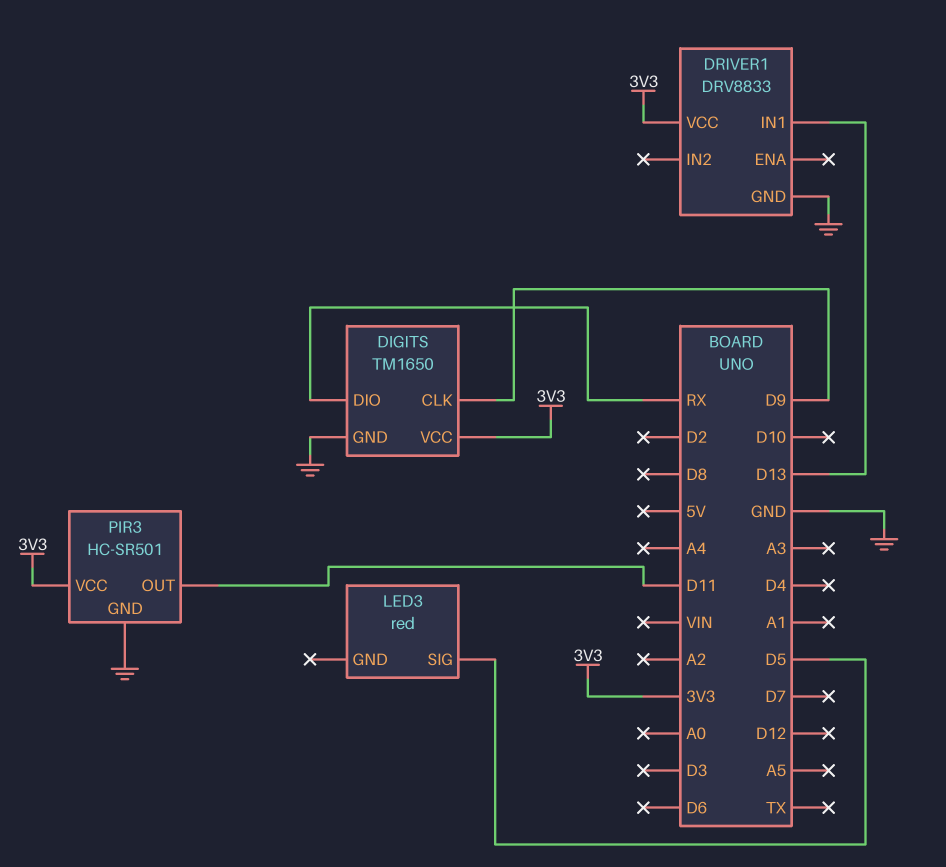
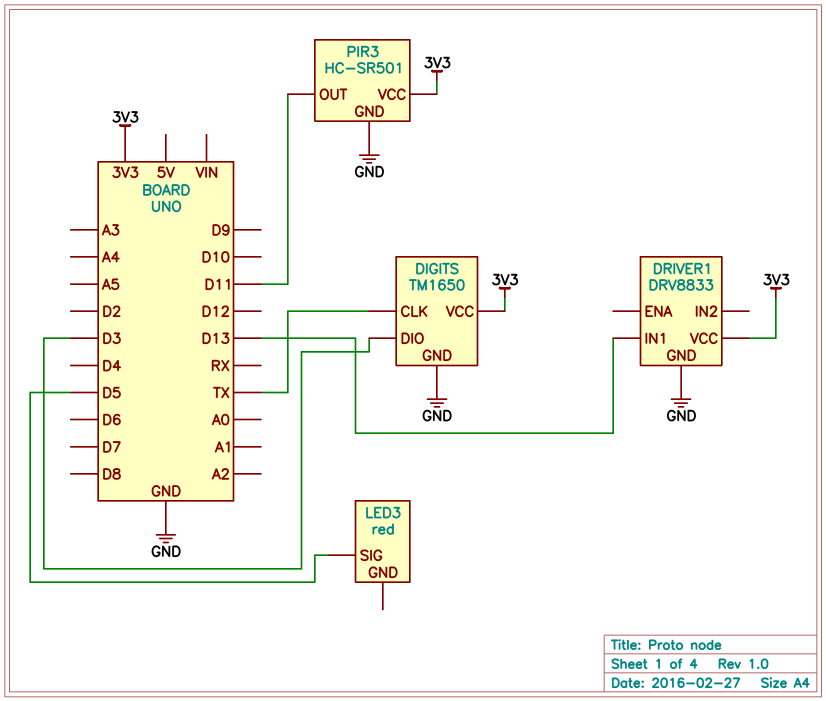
DIGITS pin CLK: D9 -> TX
DIGITS pin DIO: RX -> D3

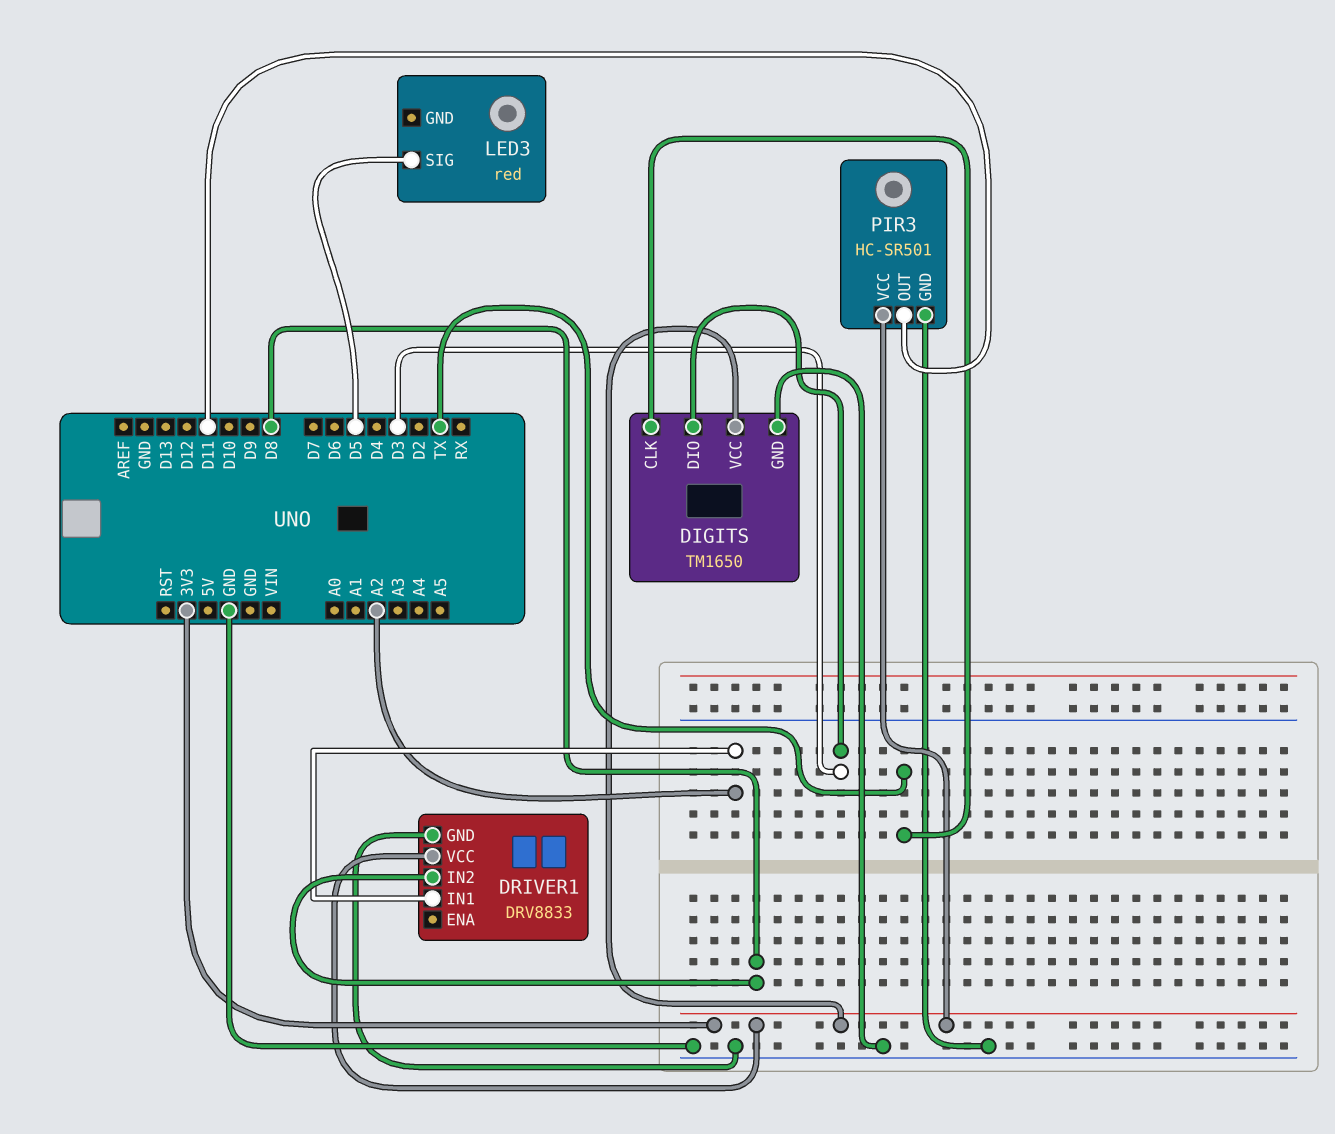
DRIVER1 pin IN1: D13 -> A2
DRIVER1 pin IN2: none -> D8

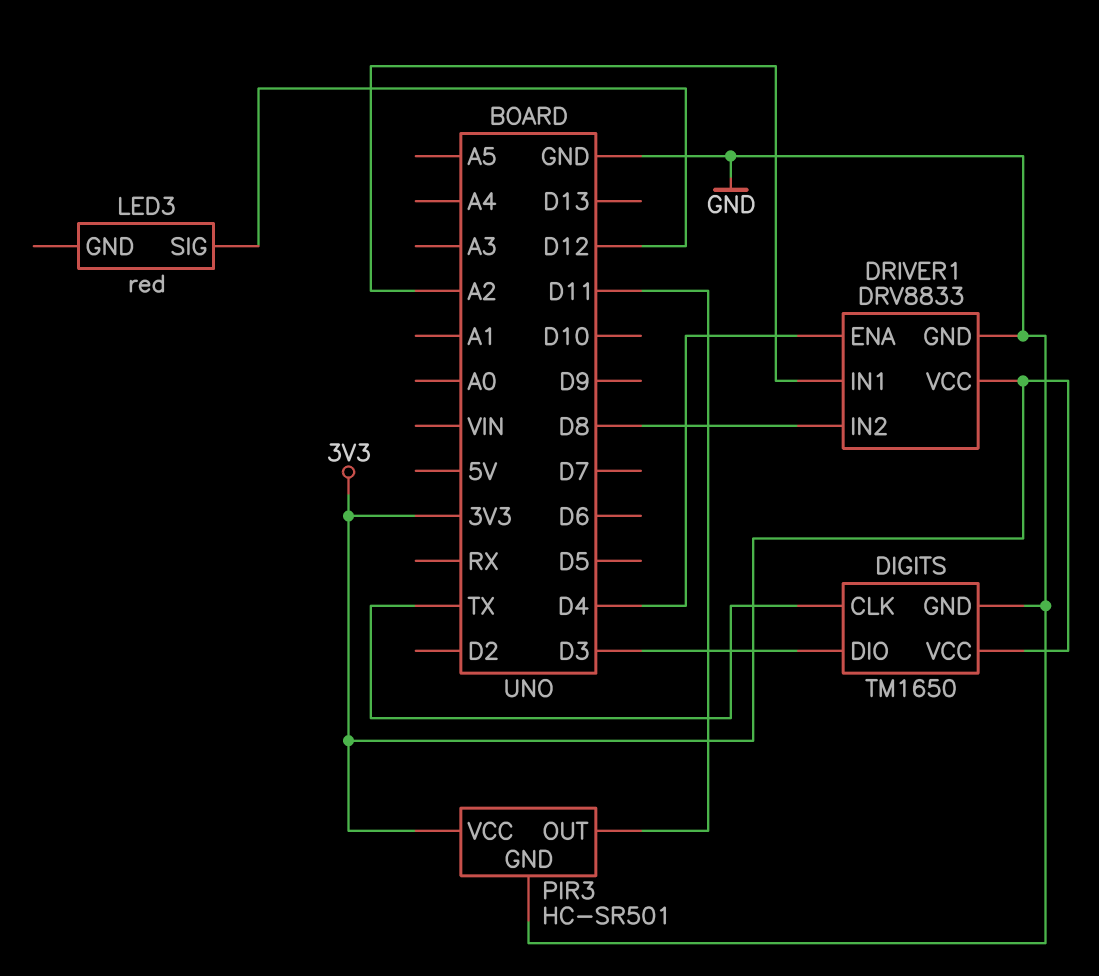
DRIVER1 pin ENA: none -> D4
LED3 pin SIG: D5 -> D12

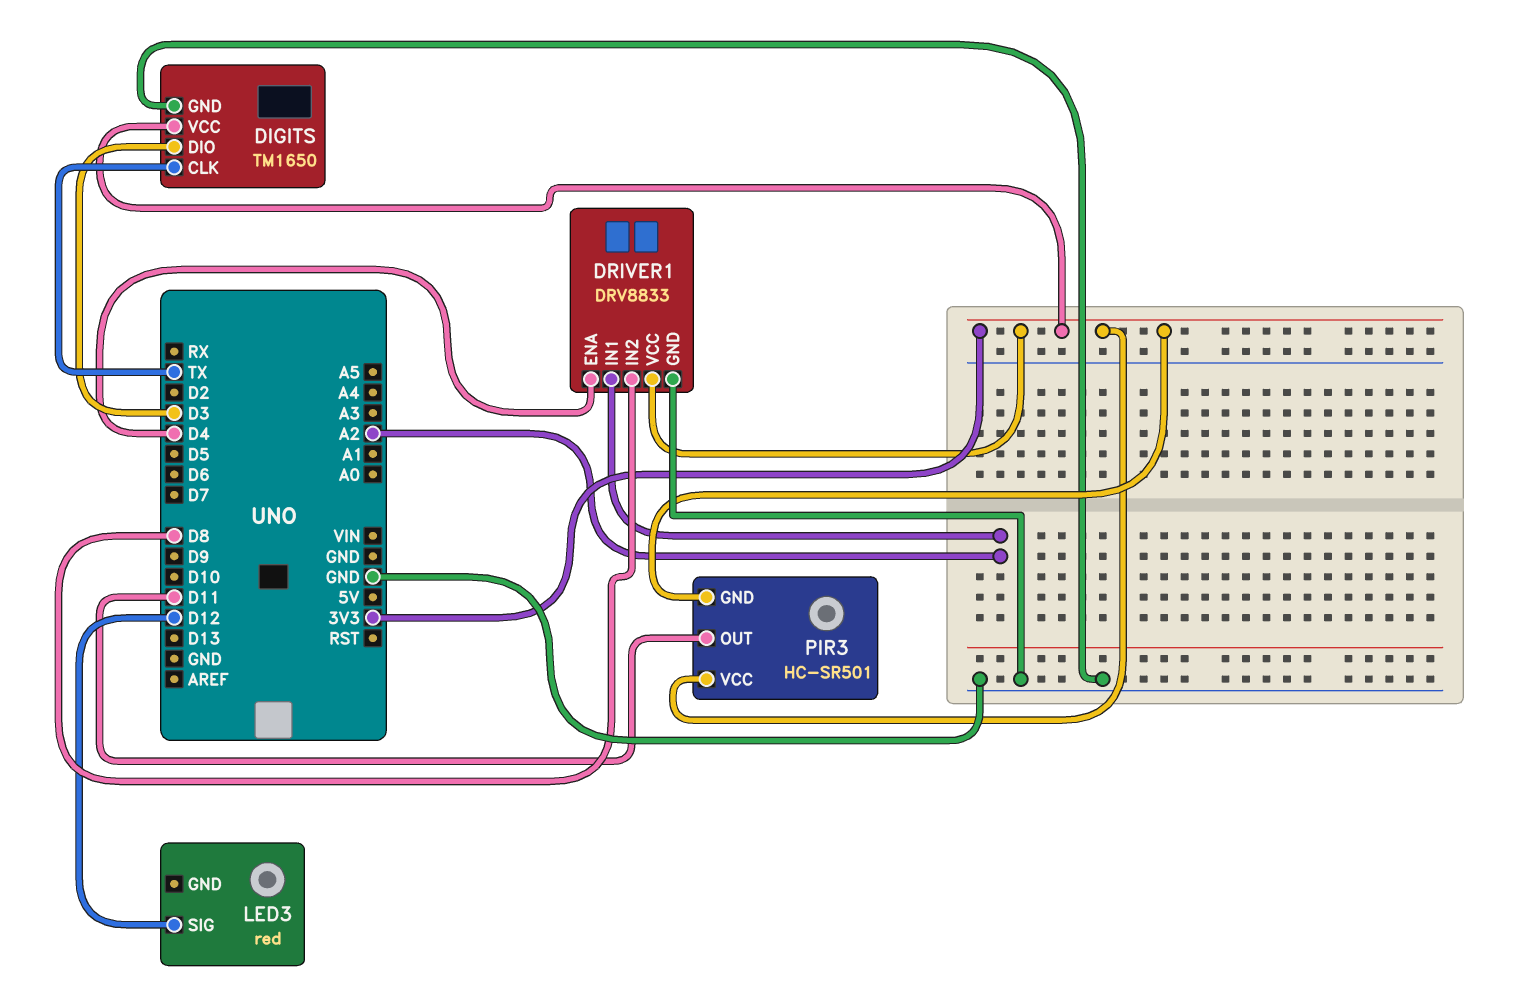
PIR3 pin GND: GND -> 3V3

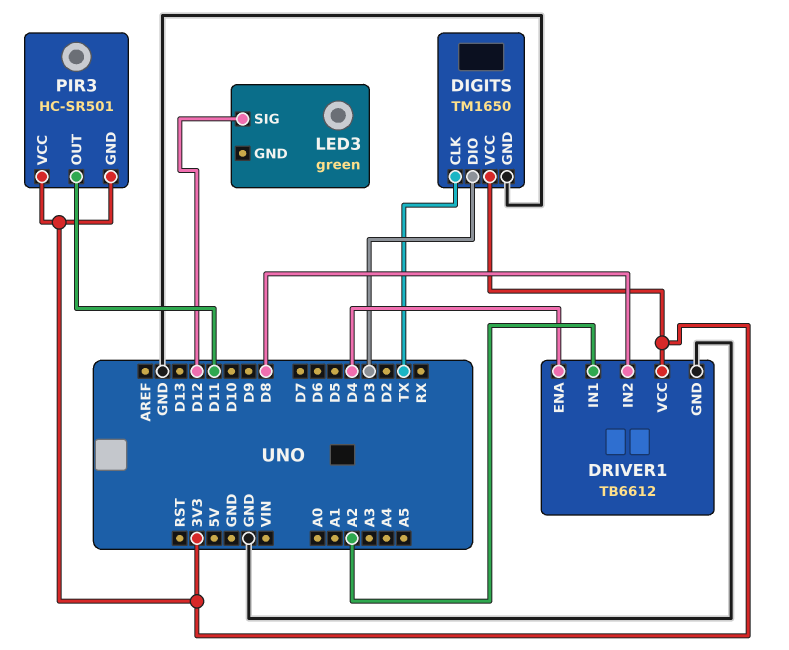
DRIVER1: DRV8833 -> TB6612
LED3: red -> green

